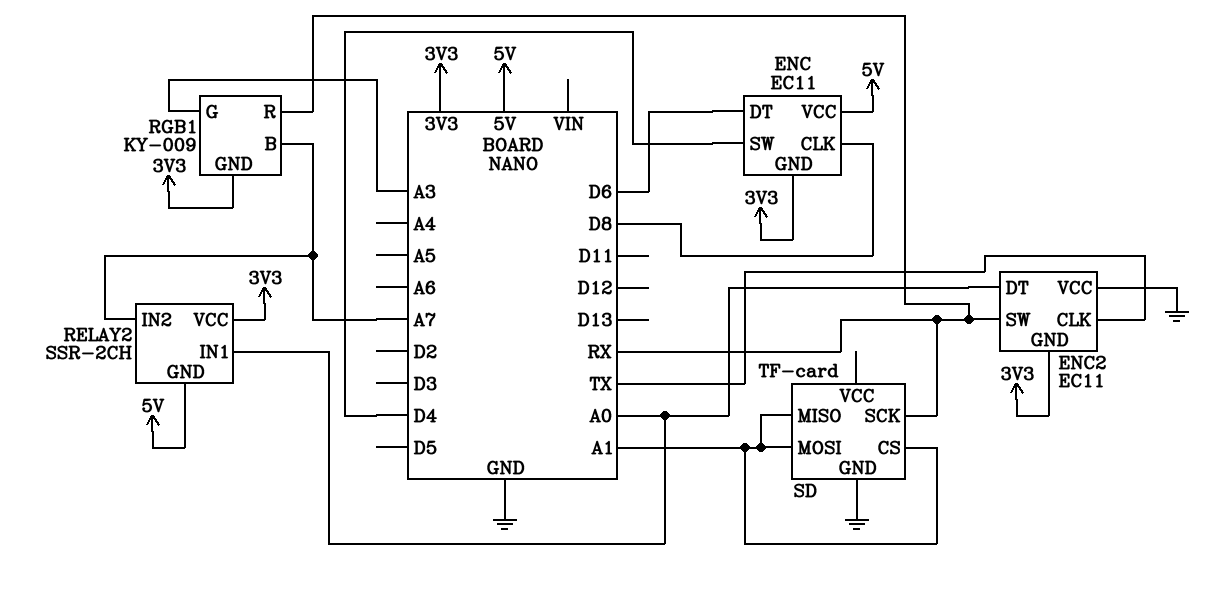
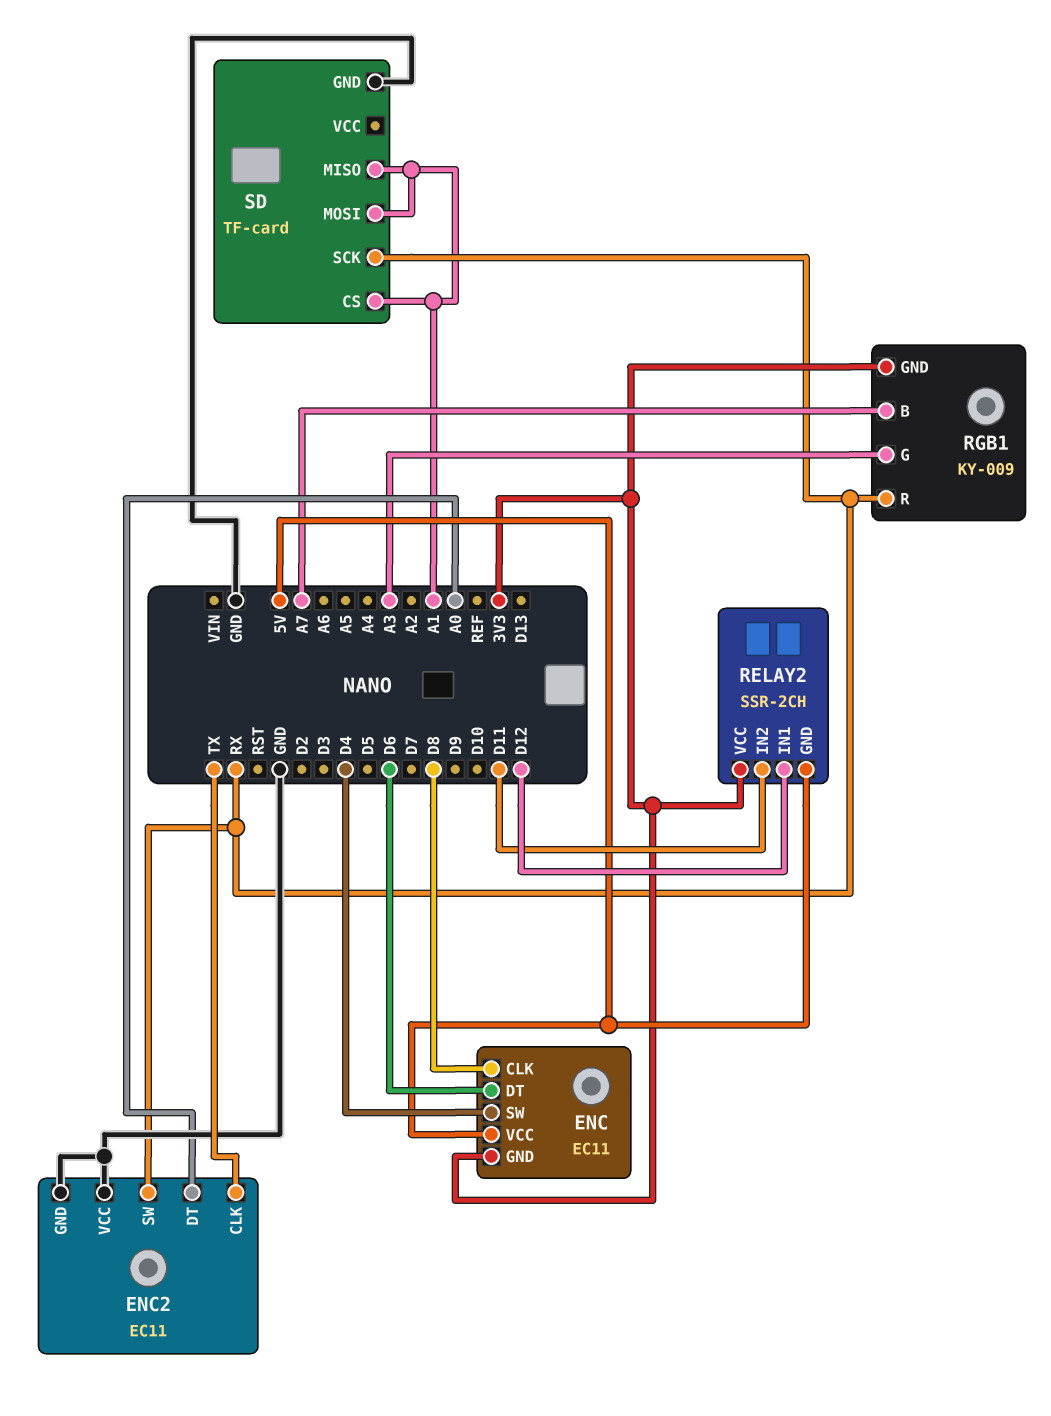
ENC2 pin GND: 3V3 -> GND
RELAY2 pin IN1: A0 -> D12
RELAY2 pin IN2: A7 -> D11

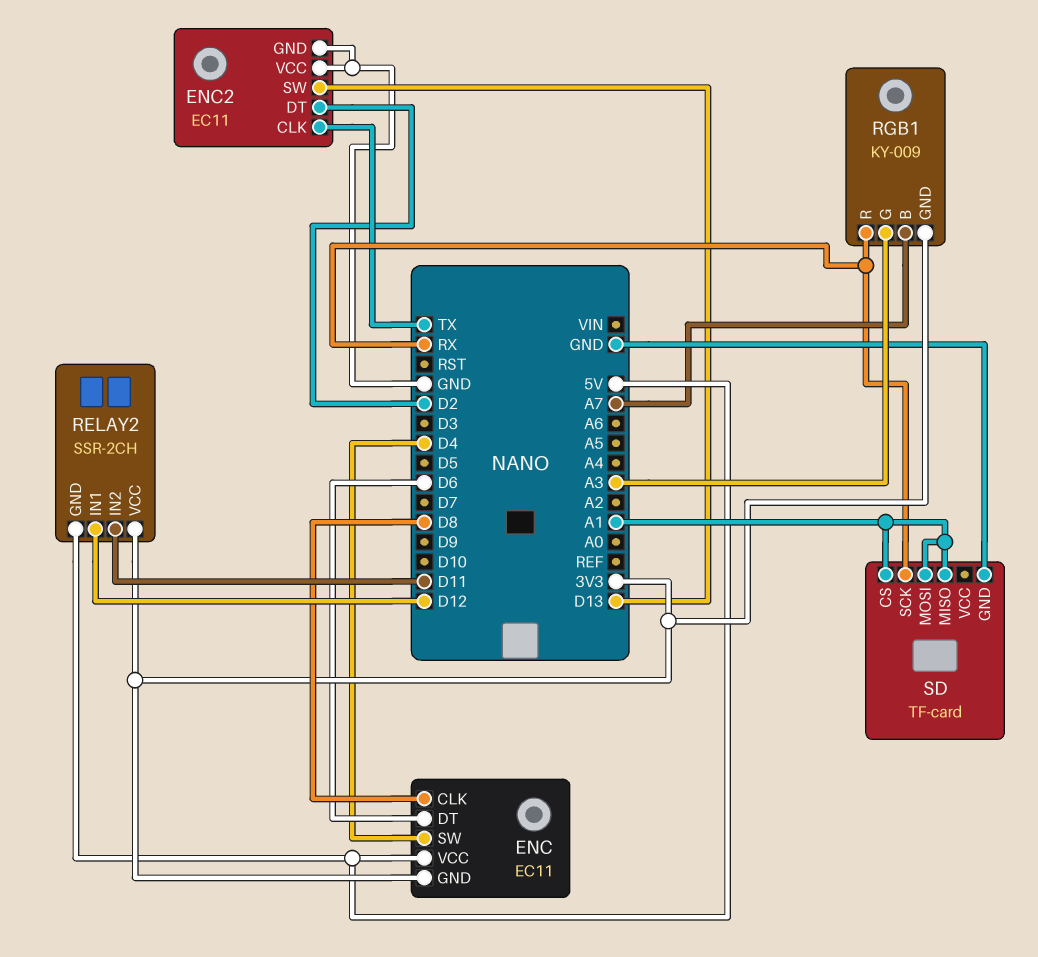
ENC2 pin DT: A0 -> D2
ENC2 pin SW: RX -> D13

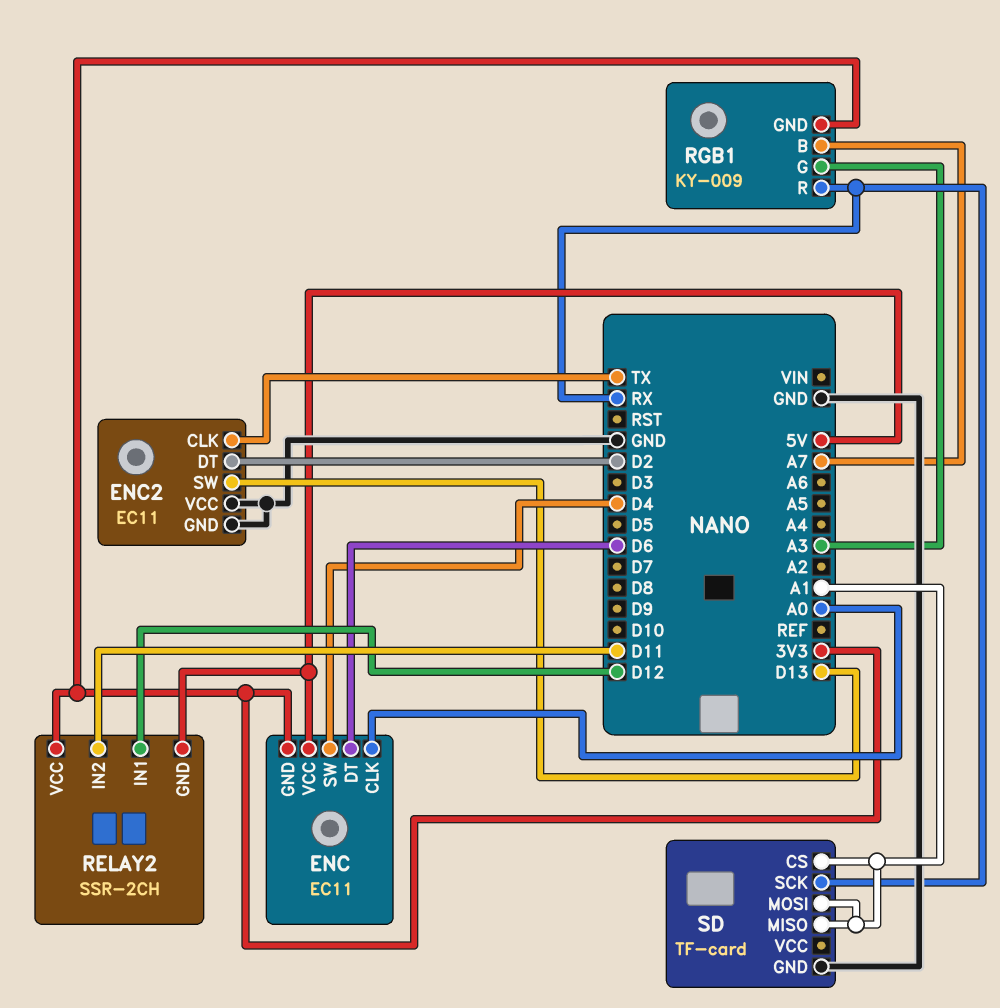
ENC pin CLK: D8 -> A0

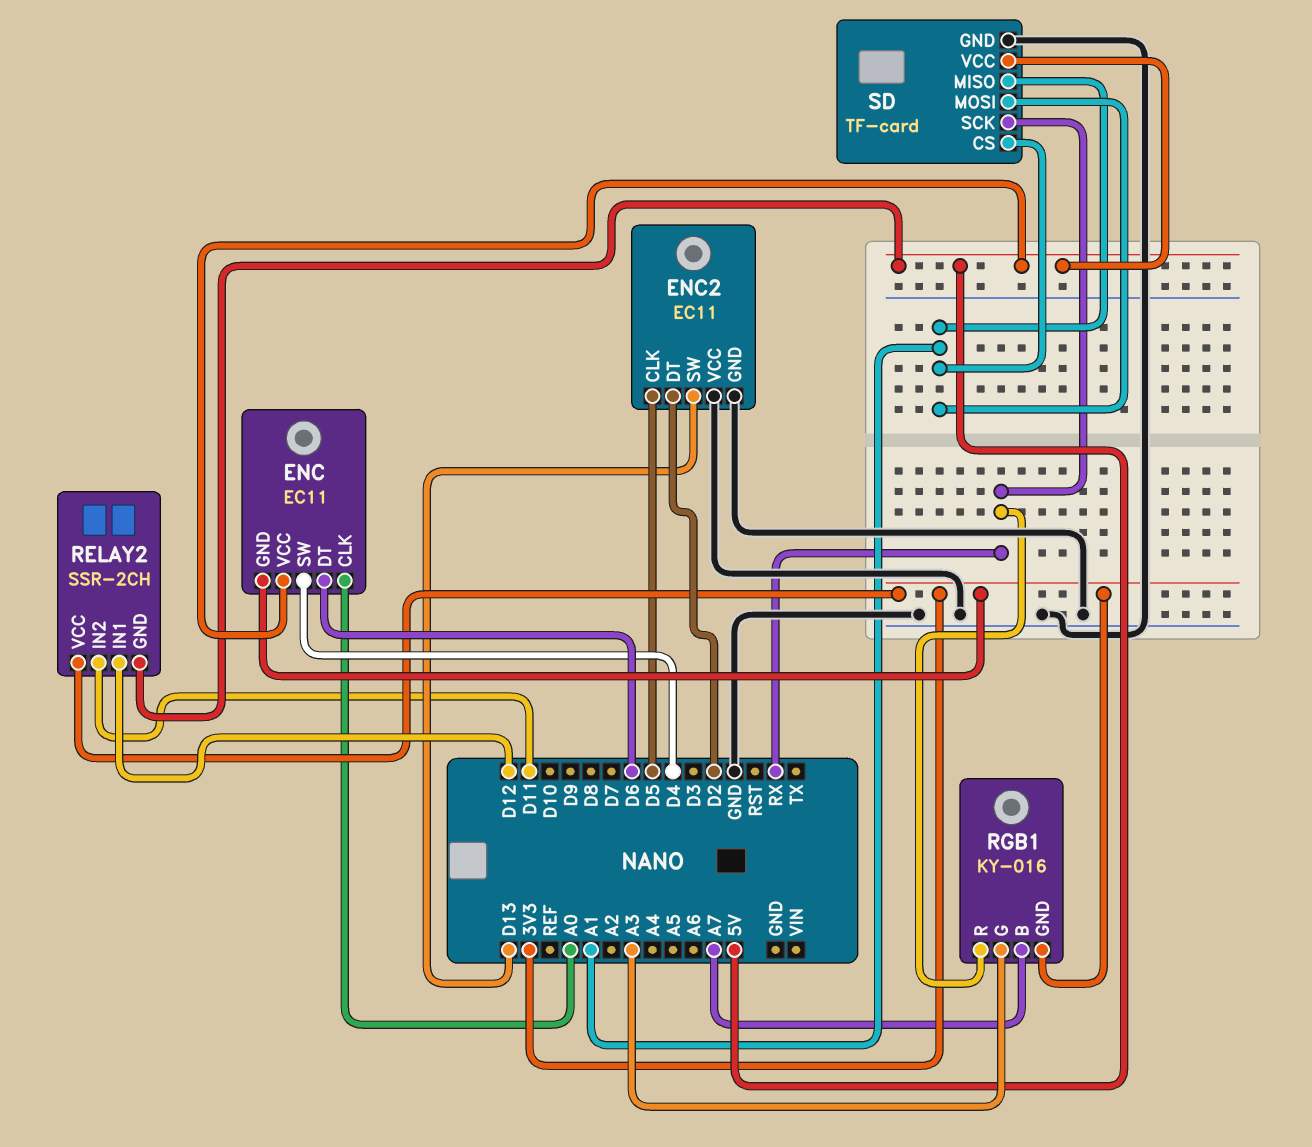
ENC2 pin CLK: TX -> D5
RGB1: KY-009 -> KY-016
SD pin VCC: none -> 5V

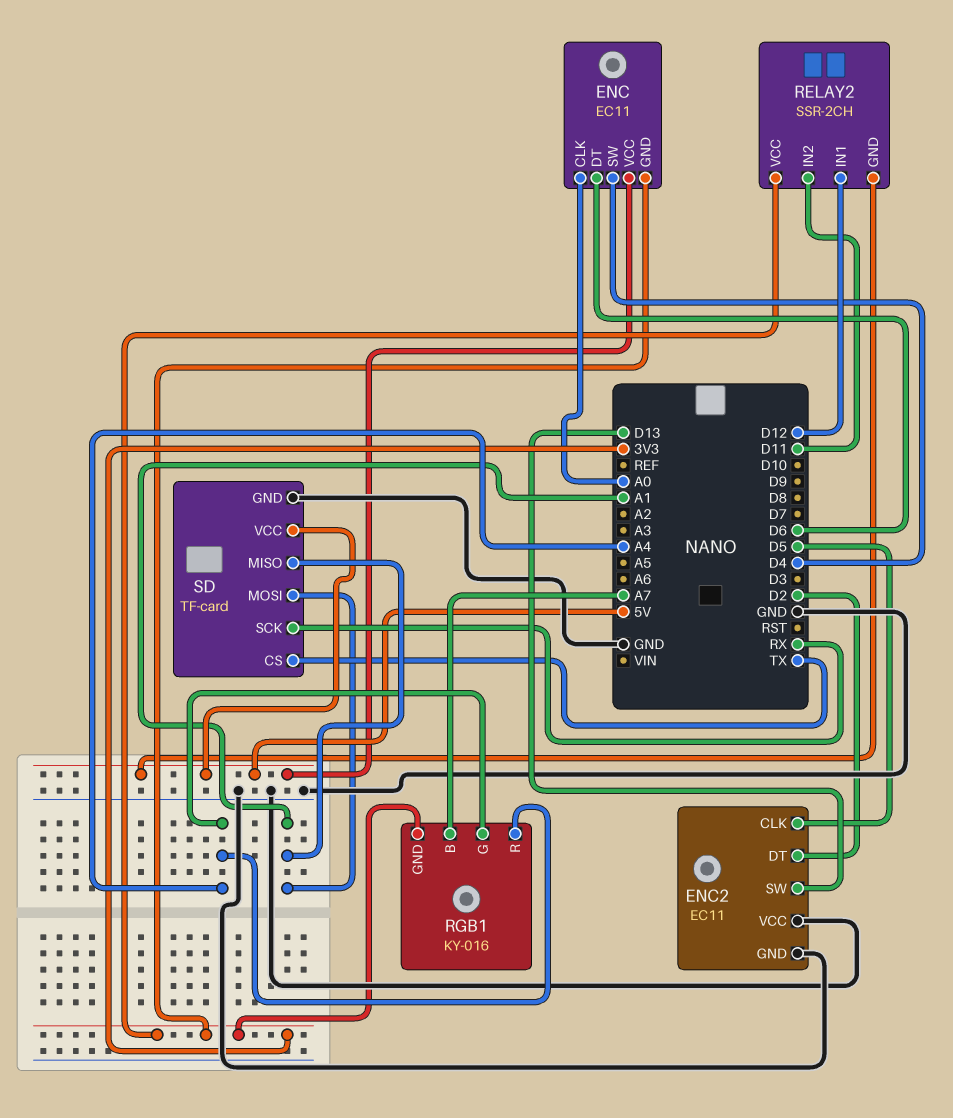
RGB1 pin G: A3 -> A4
RGB1 pin R: RX -> A4
SD pin CS: A1 -> TX

